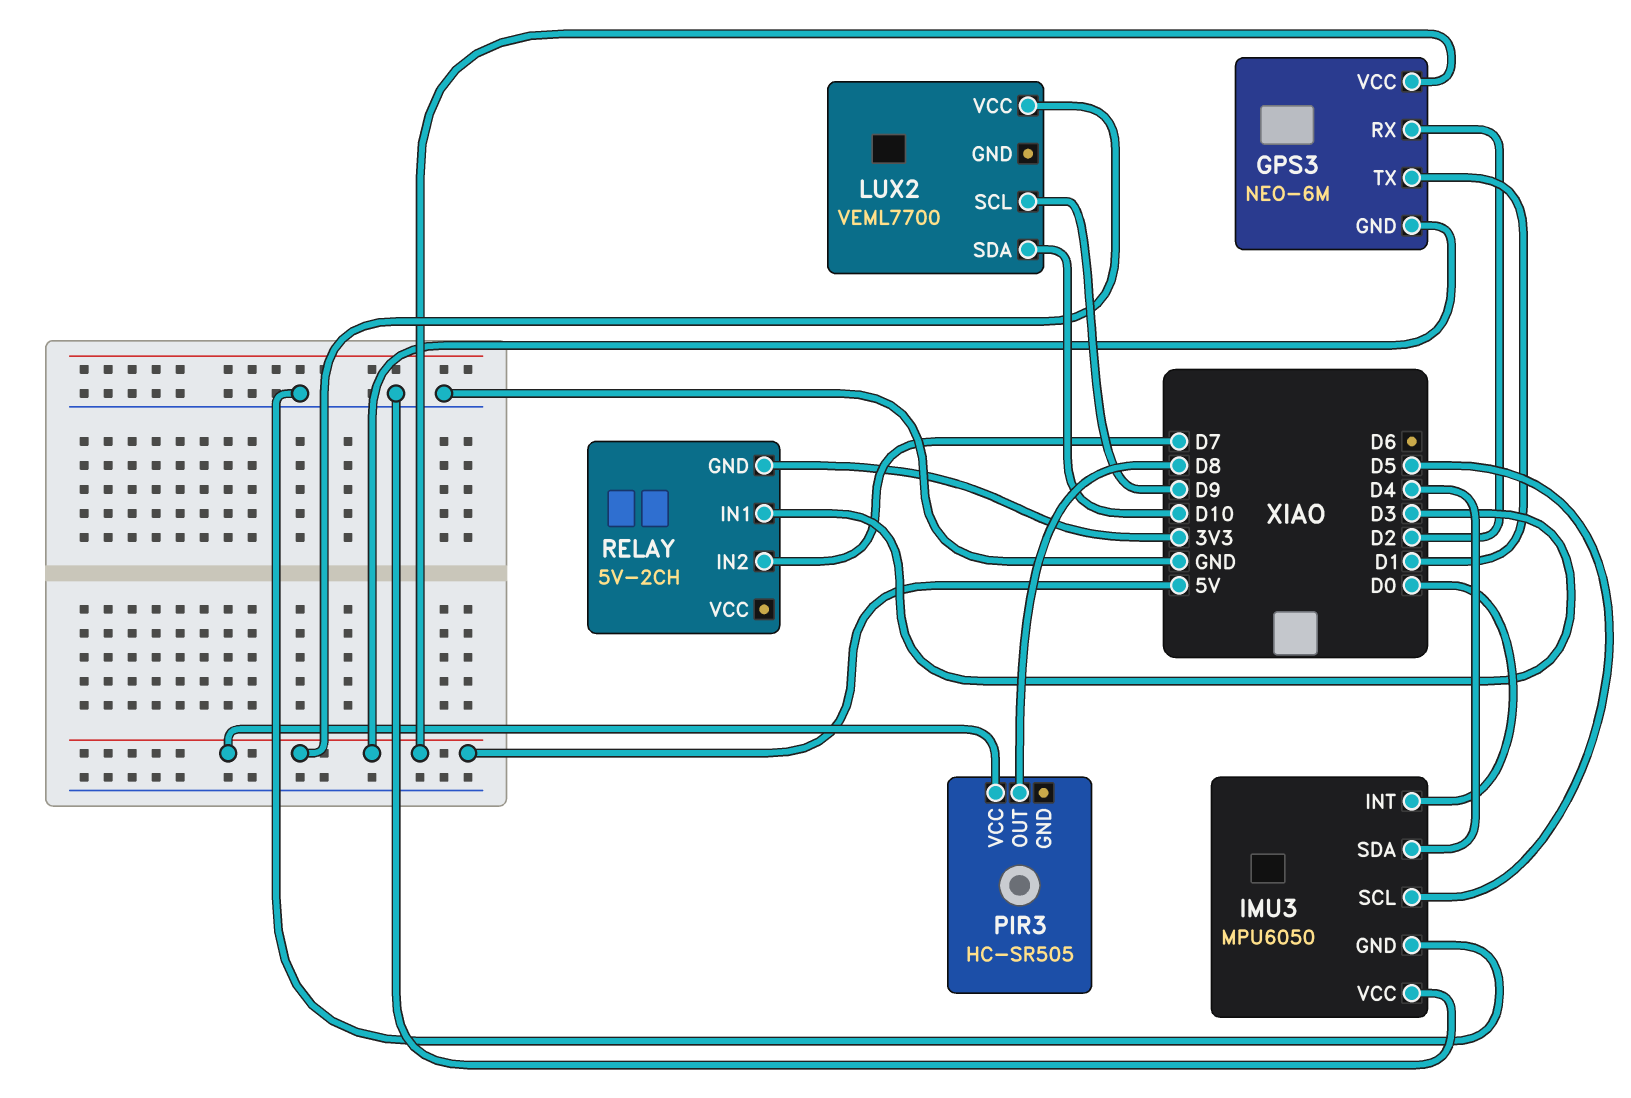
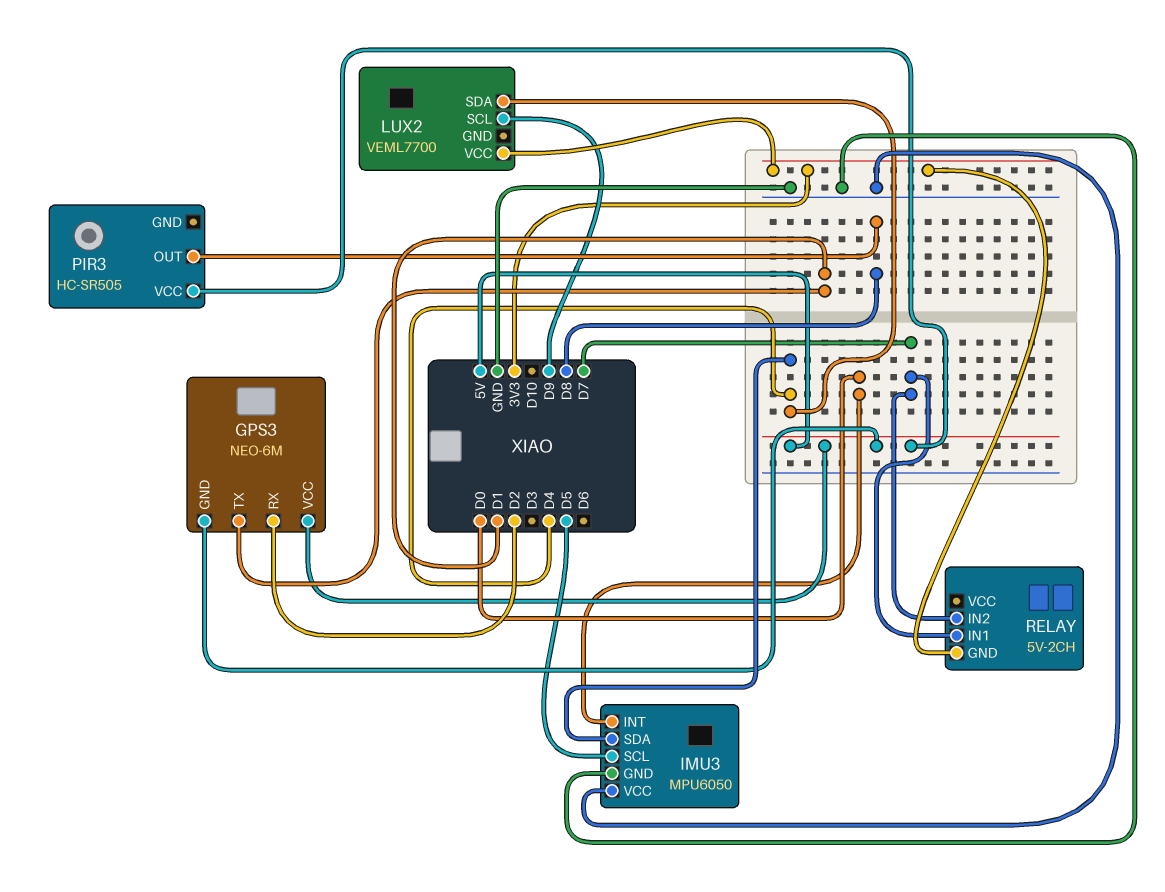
LUX2 pin SDA: D10 -> D4
LUX2 pin VCC: 5V -> 3V3
RELAY pin IN1: D3 -> D7

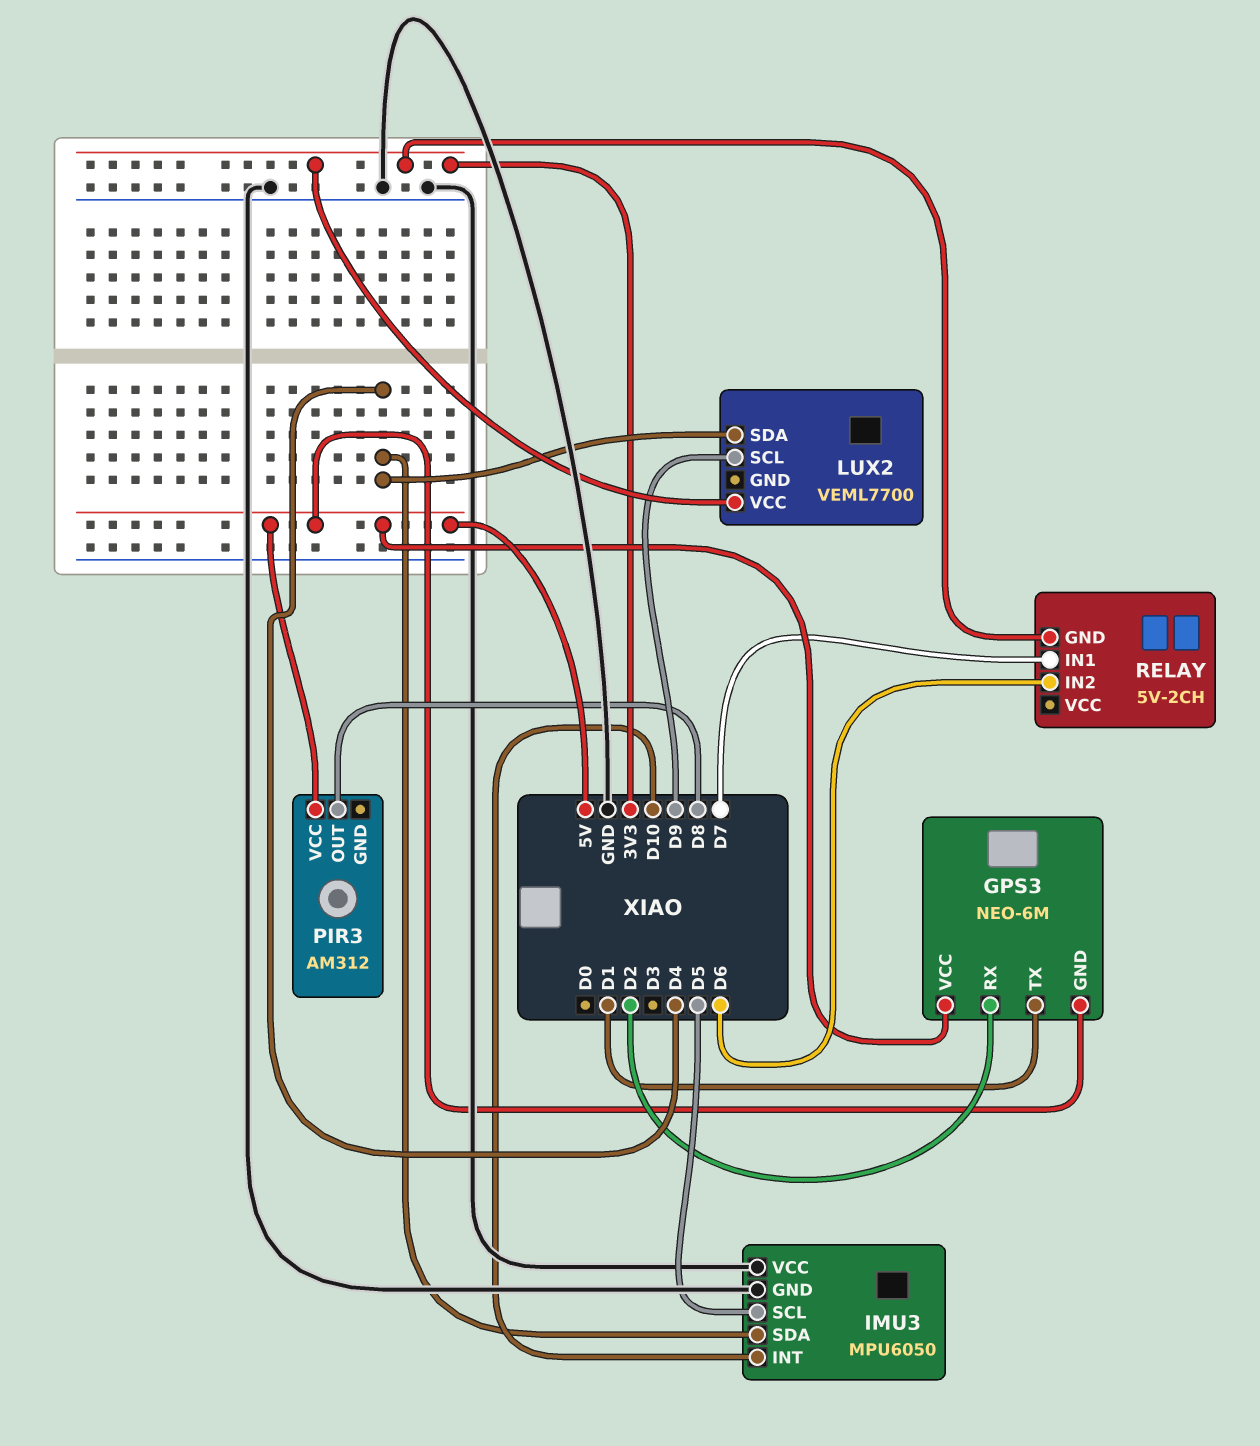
IMU3 pin INT: D0 -> D10
PIR3: HC-SR505 -> AM312
RELAY pin IN2: D7 -> D6

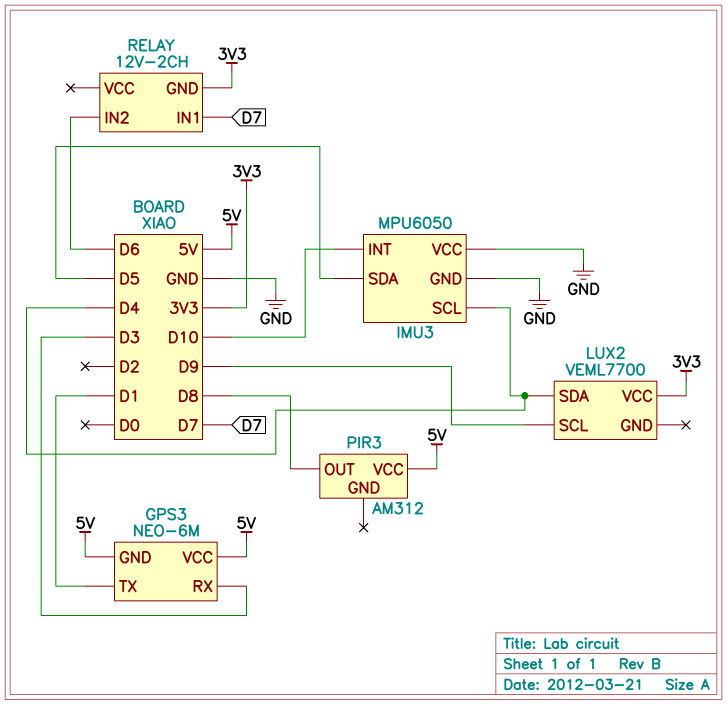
GPS3 pin RX: D2 -> D3
IMU3 pin SCL: D5 -> D4
IMU3 pin SDA: D4 -> D5
RELAY: 5V-2CH -> 12V-2CH

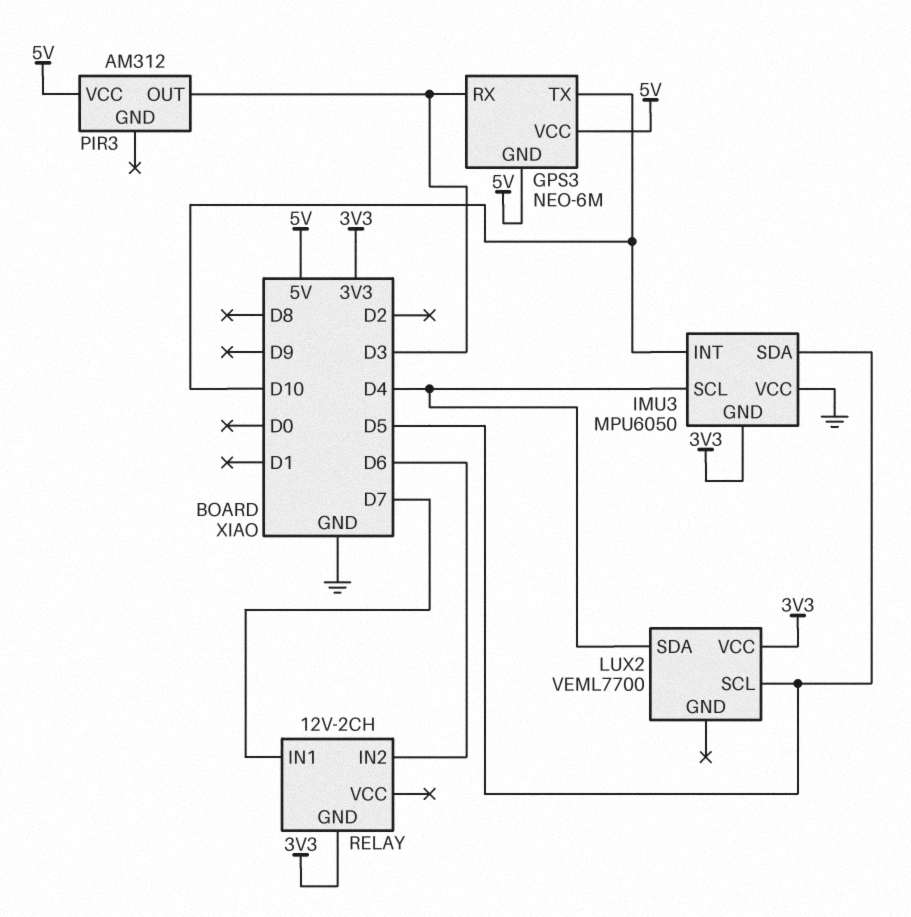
GPS3 pin TX: D1 -> D10
IMU3 pin GND: GND -> 3V3
LUX2 pin SCL: D9 -> D5
PIR3 pin OUT: D8 -> D3

